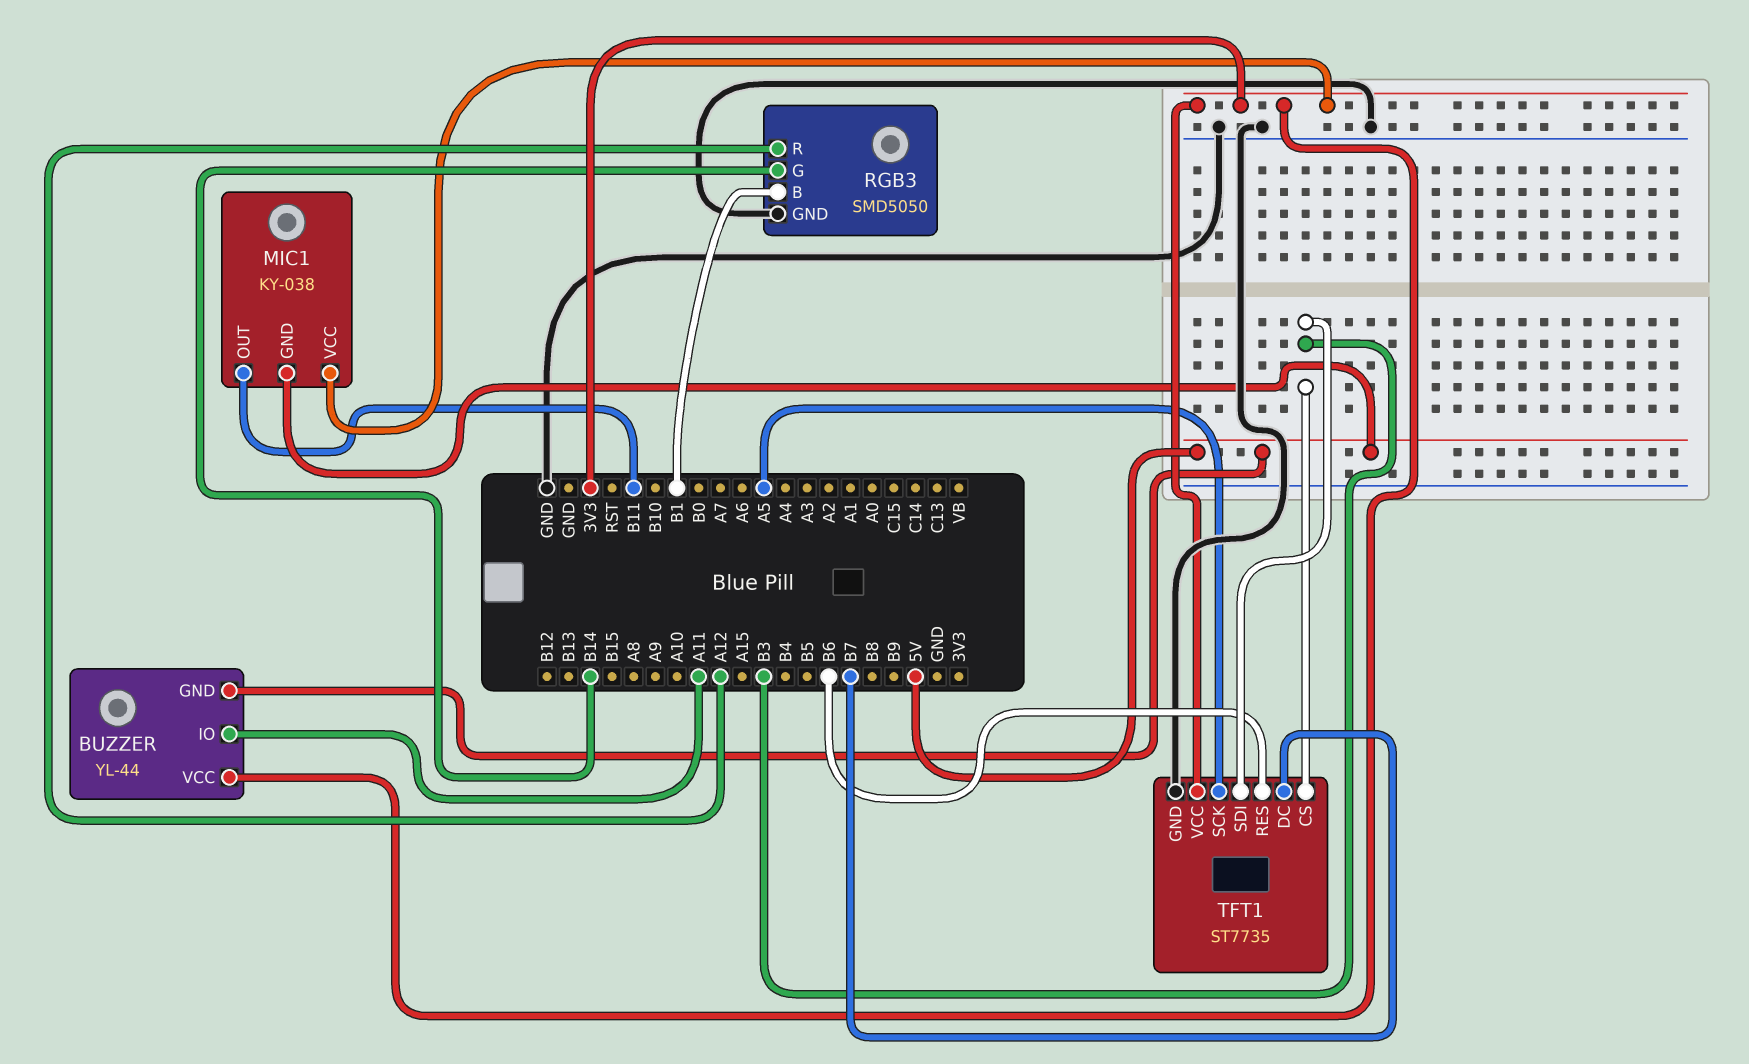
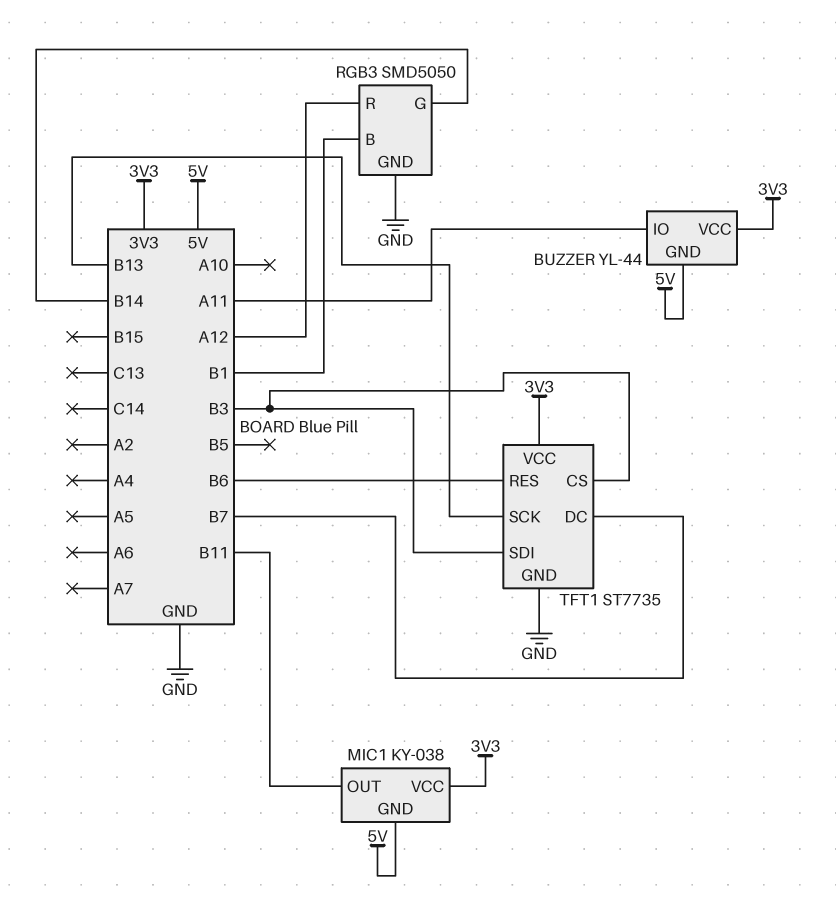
TFT1 pin SCK: A5 -> B13

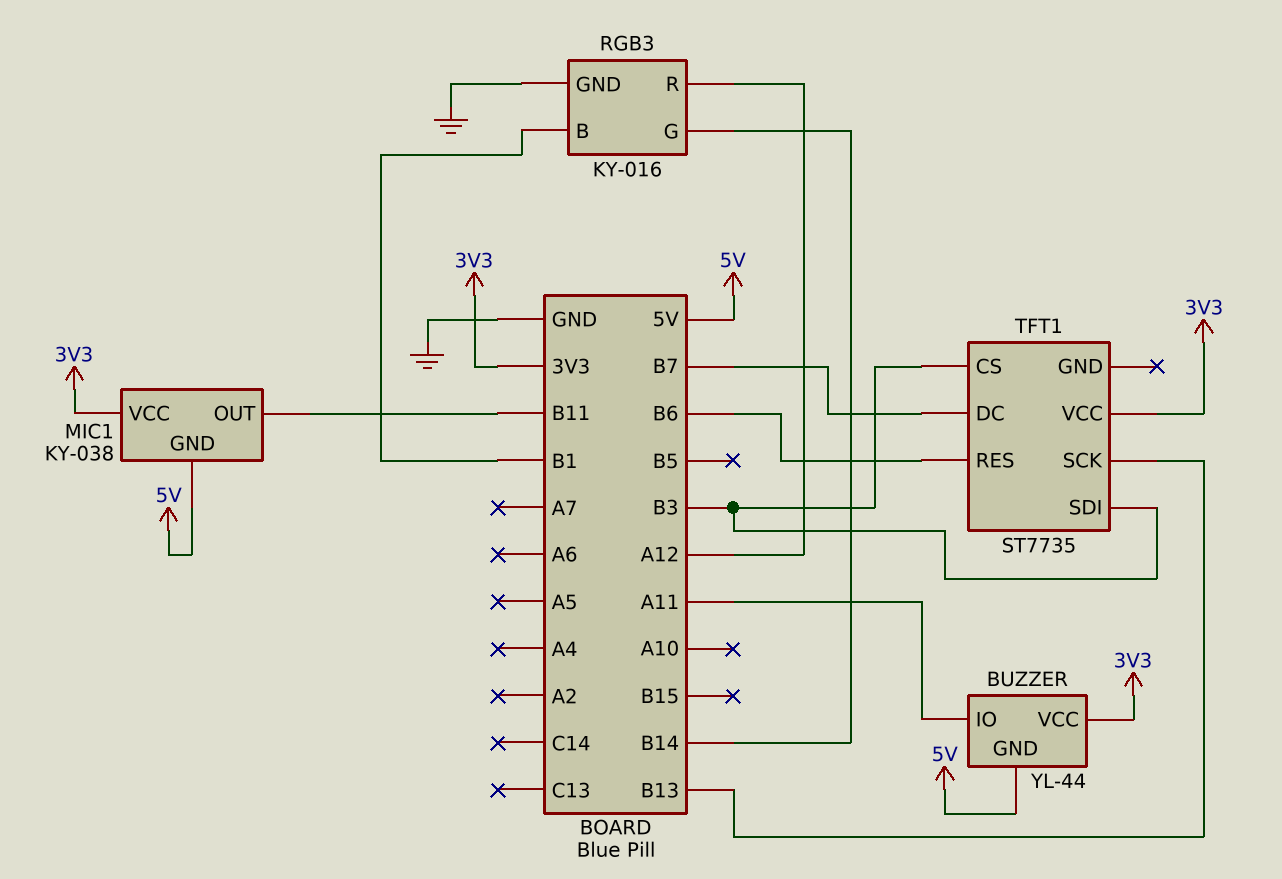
RGB3: SMD5050 -> KY-016
TFT1 pin GND: GND -> none

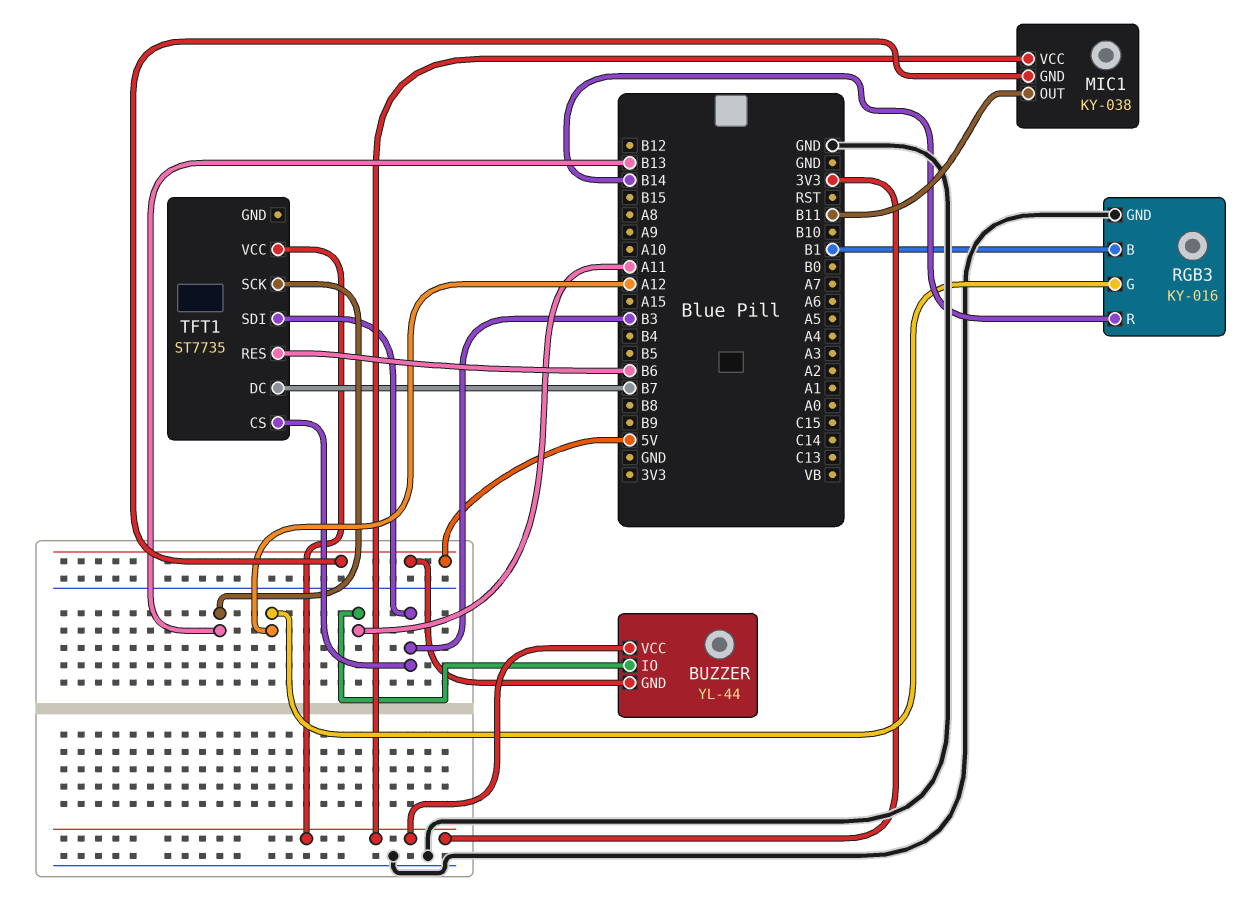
RGB3 pin G: B14 -> A12
RGB3 pin R: A12 -> B14

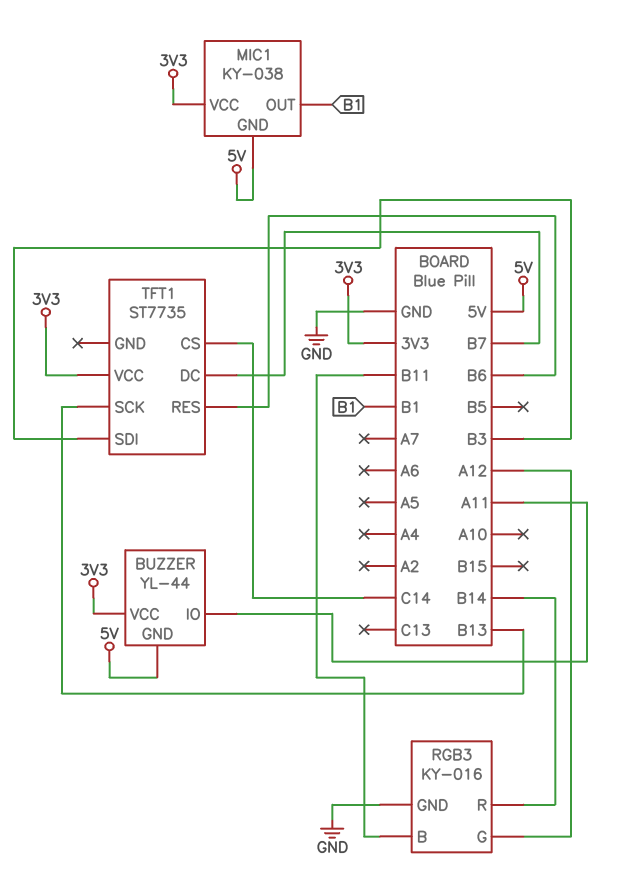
MIC1 pin OUT: B11 -> B1
RGB3 pin B: B1 -> B11
TFT1 pin CS: B3 -> C14

